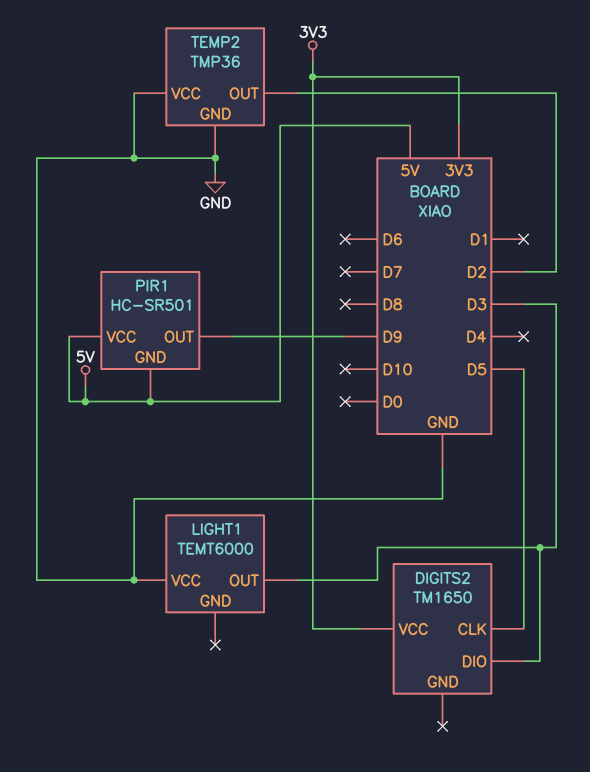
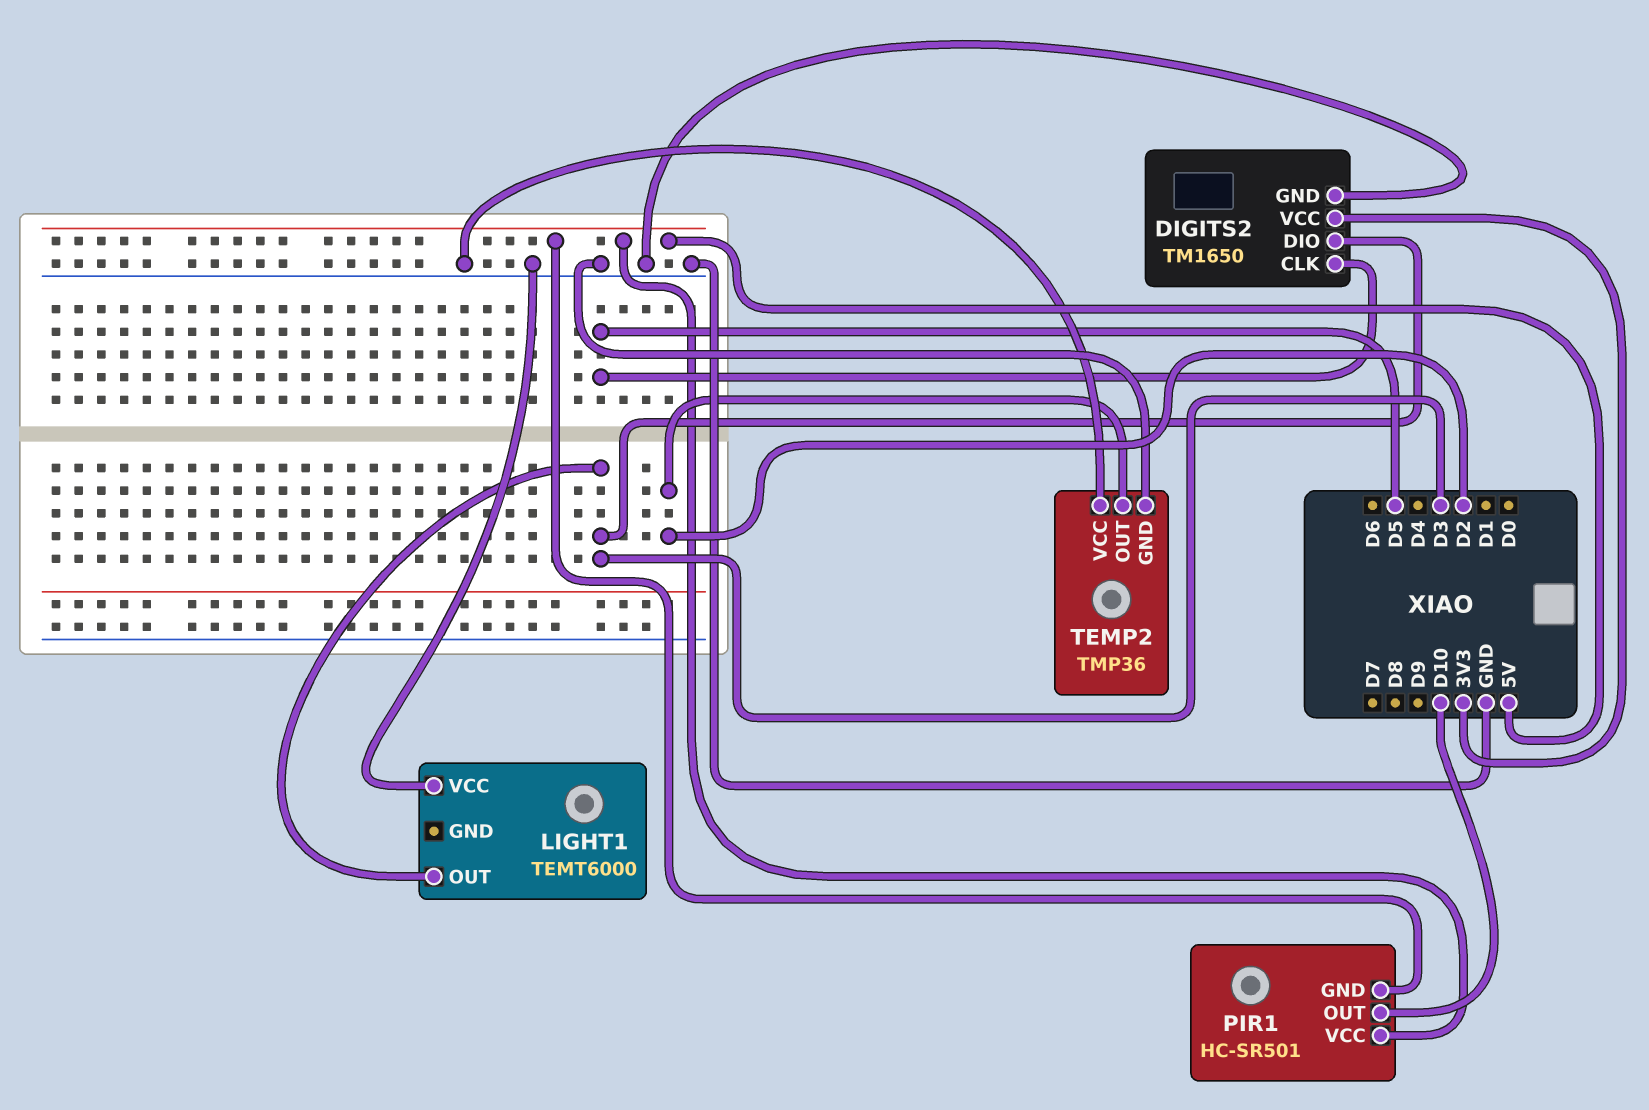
DIGITS2 pin GND: none -> GND
PIR1 pin OUT: D9 -> D10

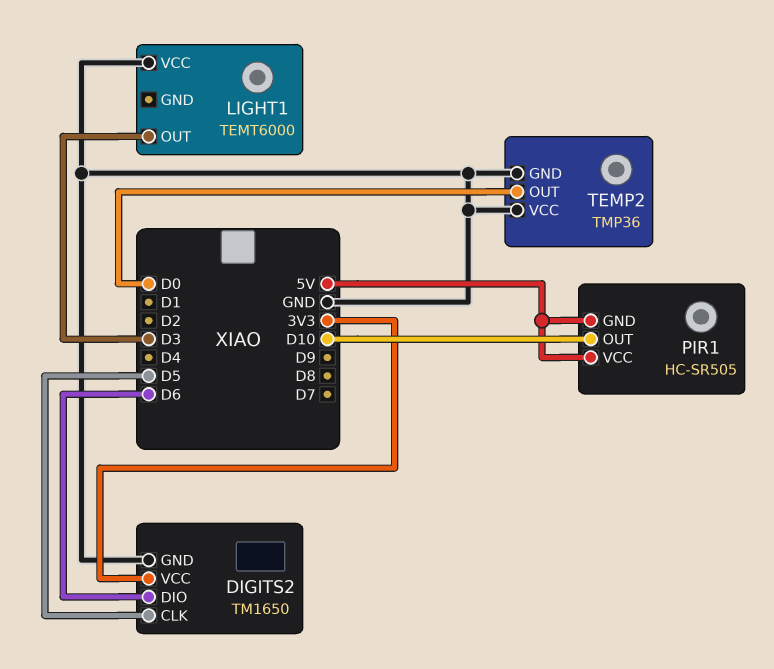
DIGITS2 pin DIO: D3 -> D6
PIR1: HC-SR501 -> HC-SR505
TEMP2 pin OUT: D2 -> D0

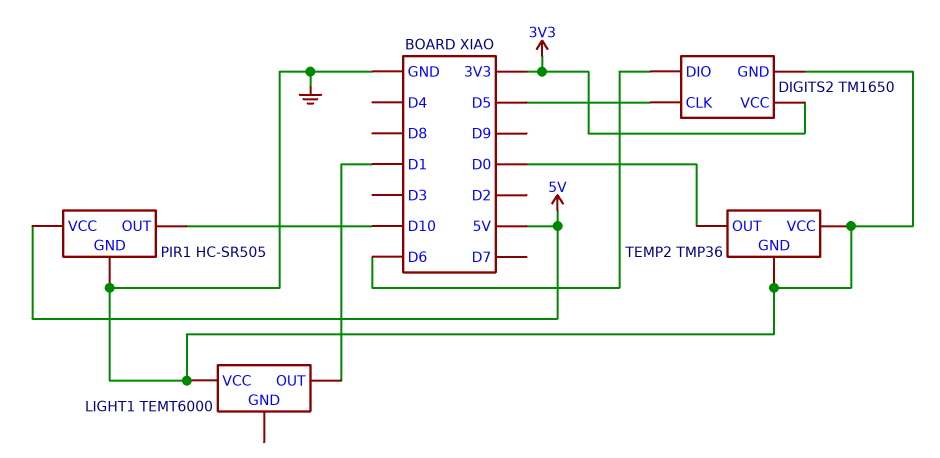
LIGHT1 pin OUT: D3 -> D1
PIR1 pin GND: 5V -> GND

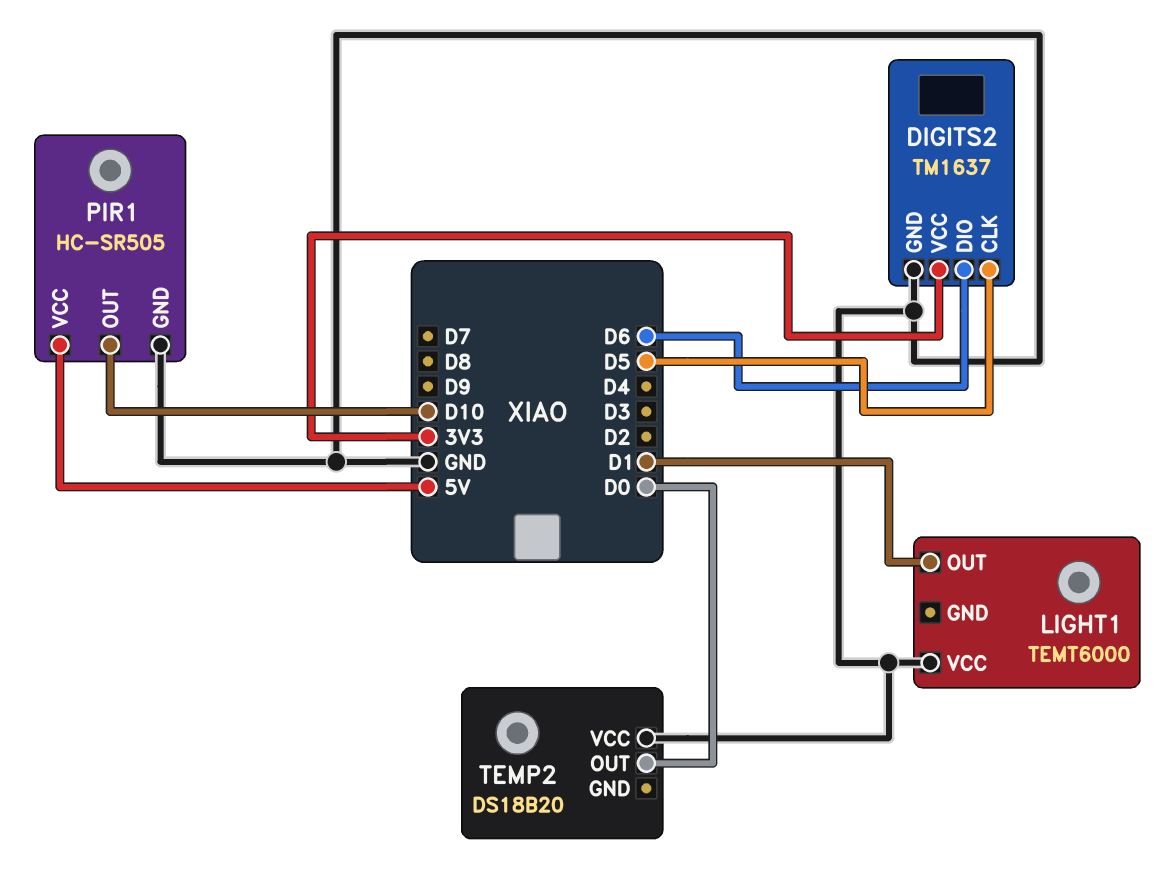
DIGITS2: TM1650 -> TM1637
TEMP2: TMP36 -> DS18B20
TEMP2 pin GND: GND -> none

